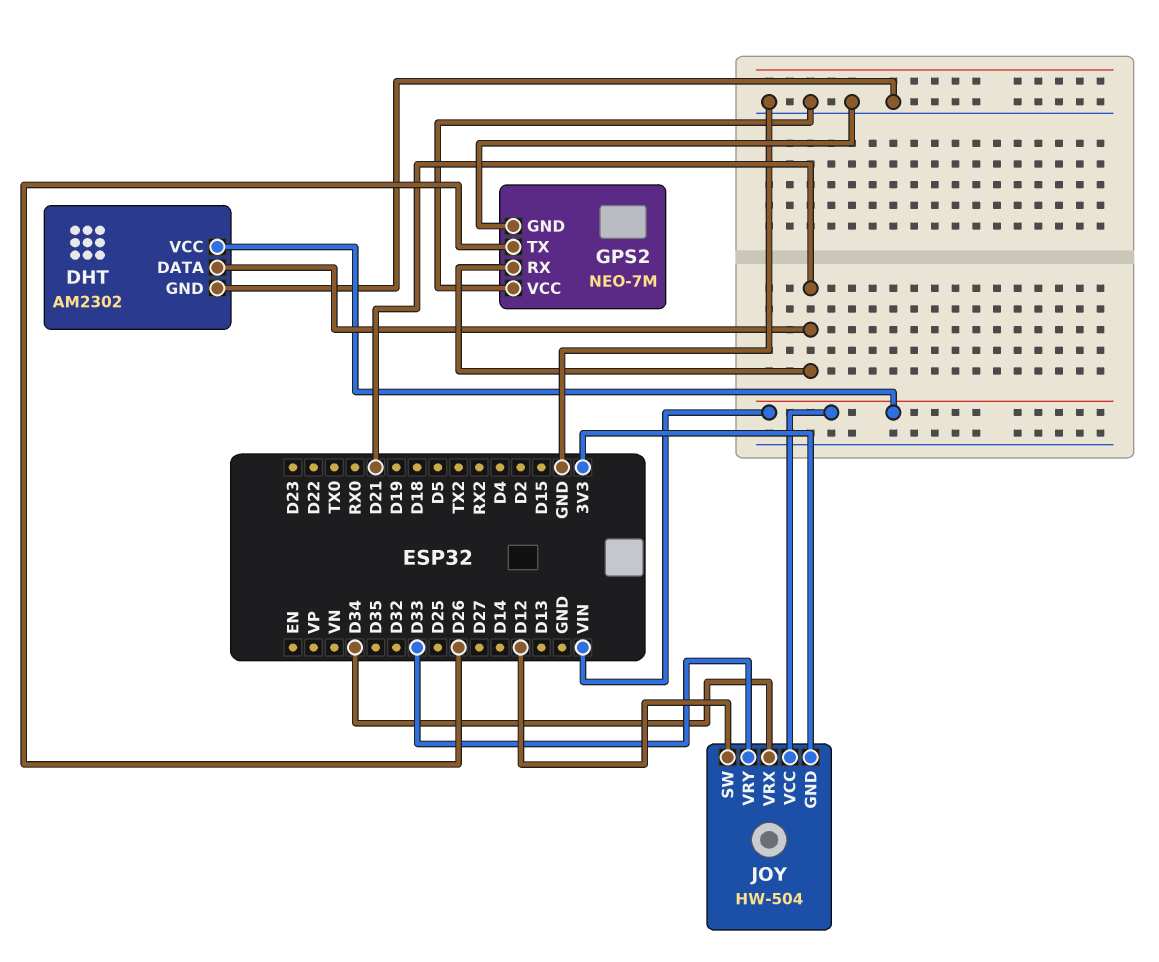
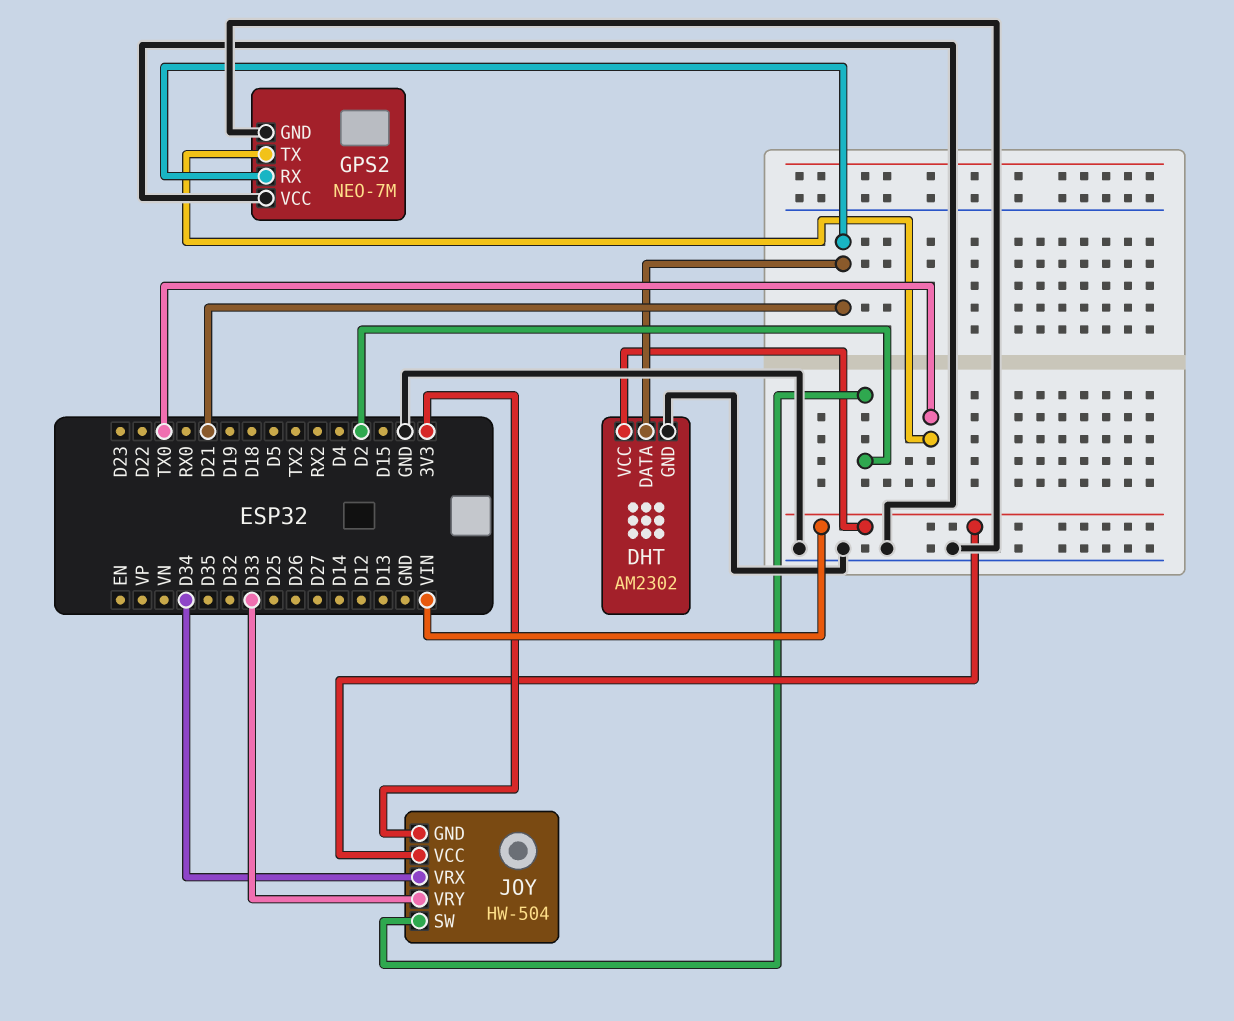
GPS2 pin TX: D26 -> TX0
JOY pin SW: D12 -> D2

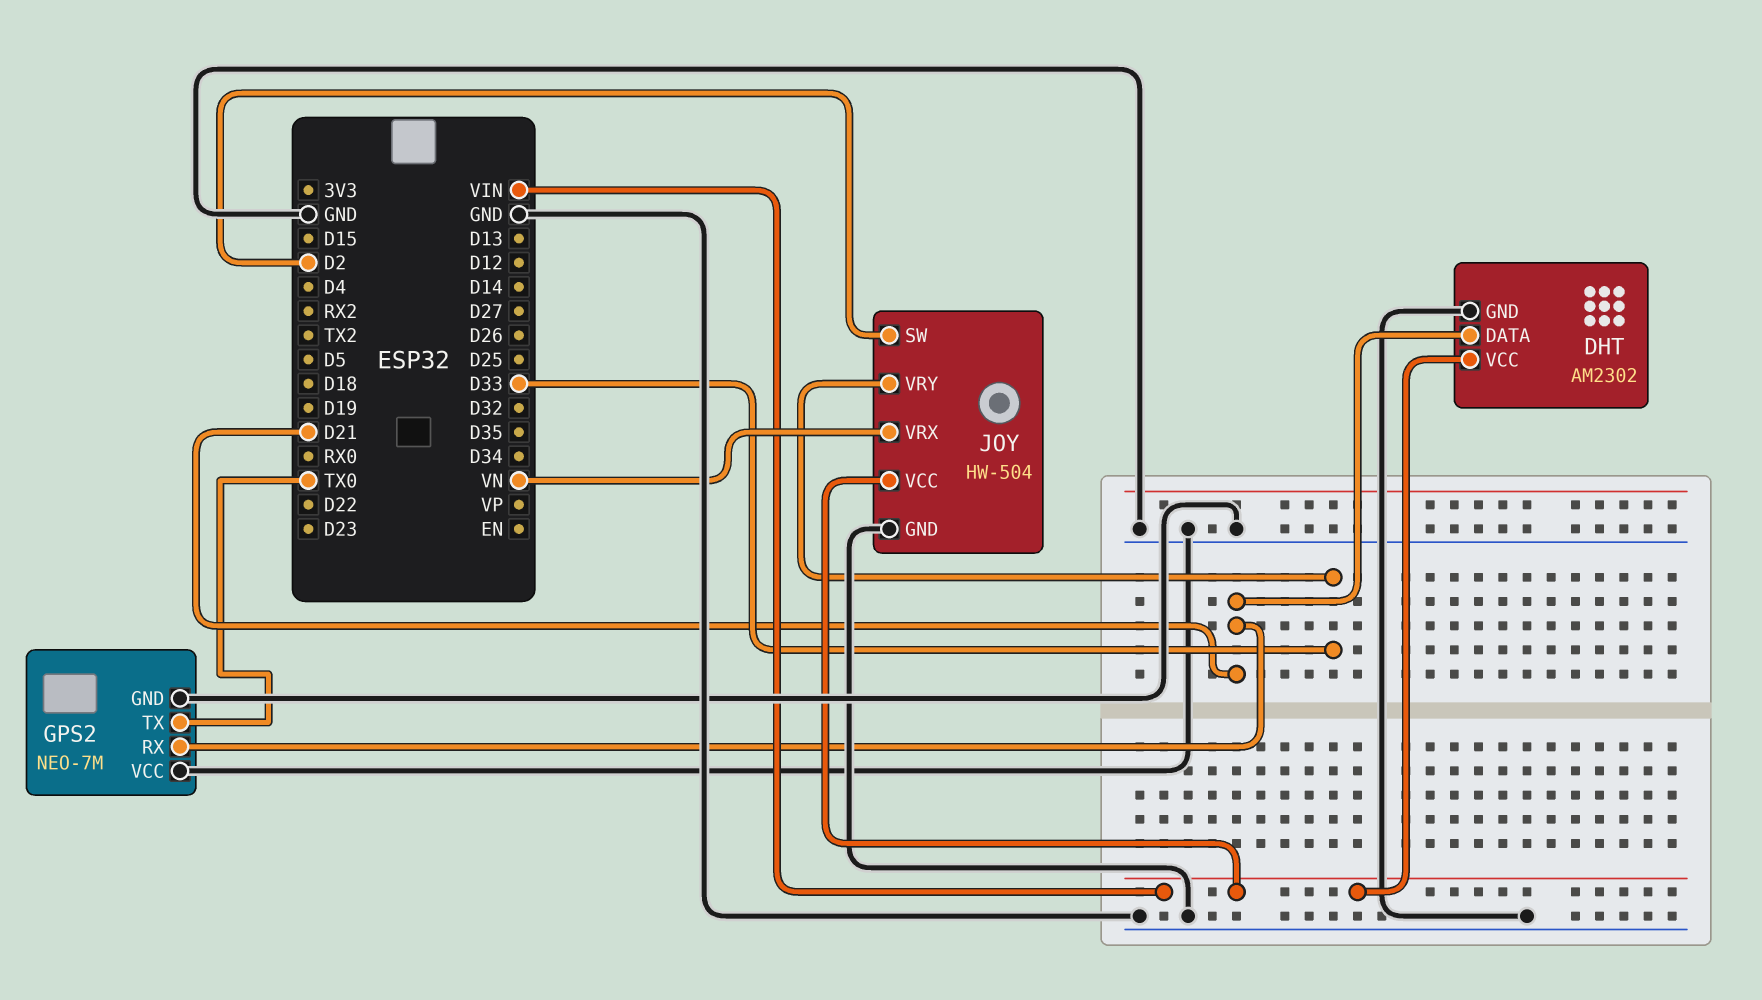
JOY pin GND: 3V3 -> GND
JOY pin VRX: D34 -> VN

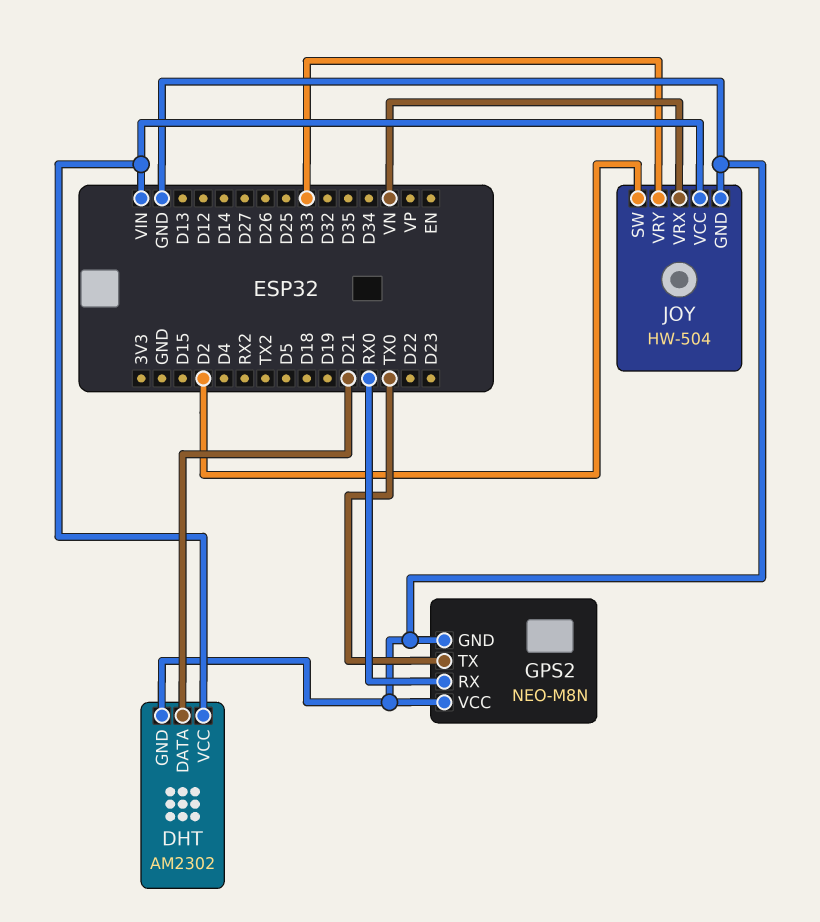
GPS2: NEO-7M -> NEO-M8N
GPS2 pin RX: D21 -> RX0

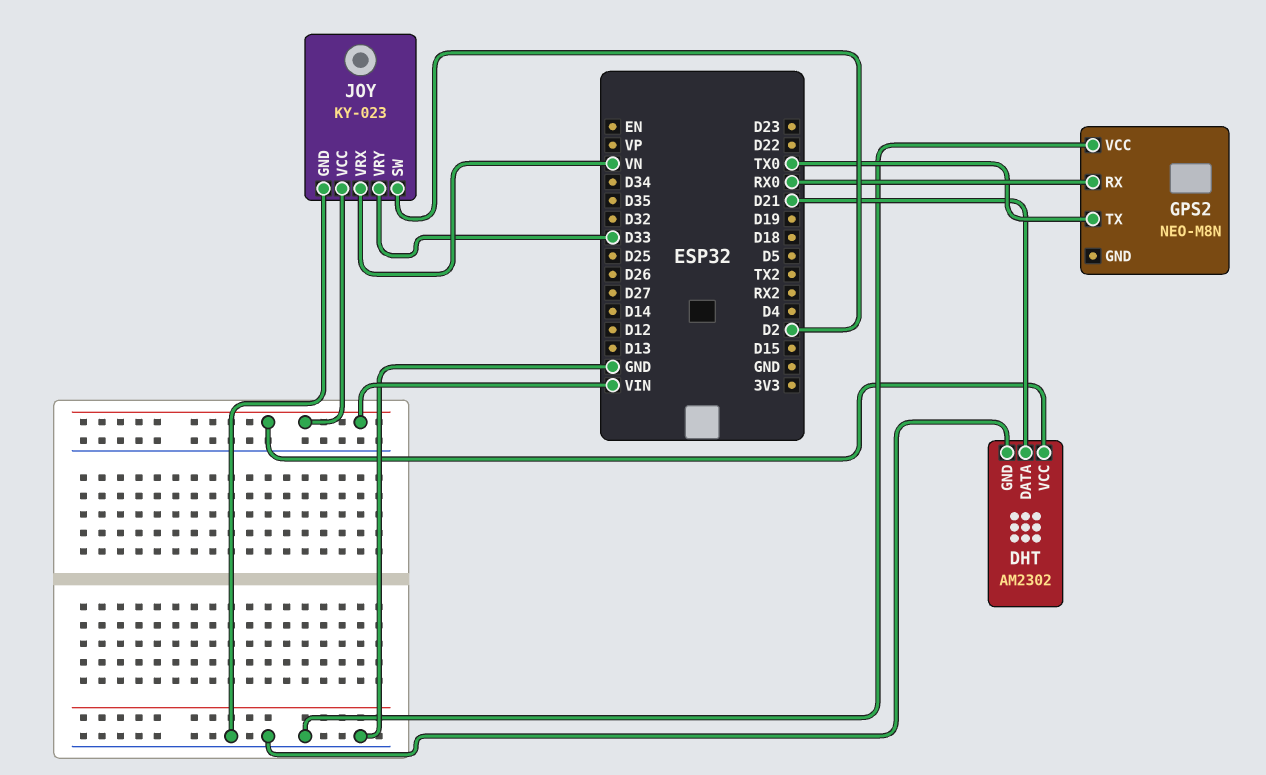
GPS2 pin GND: GND -> none
JOY: HW-504 -> KY-023

